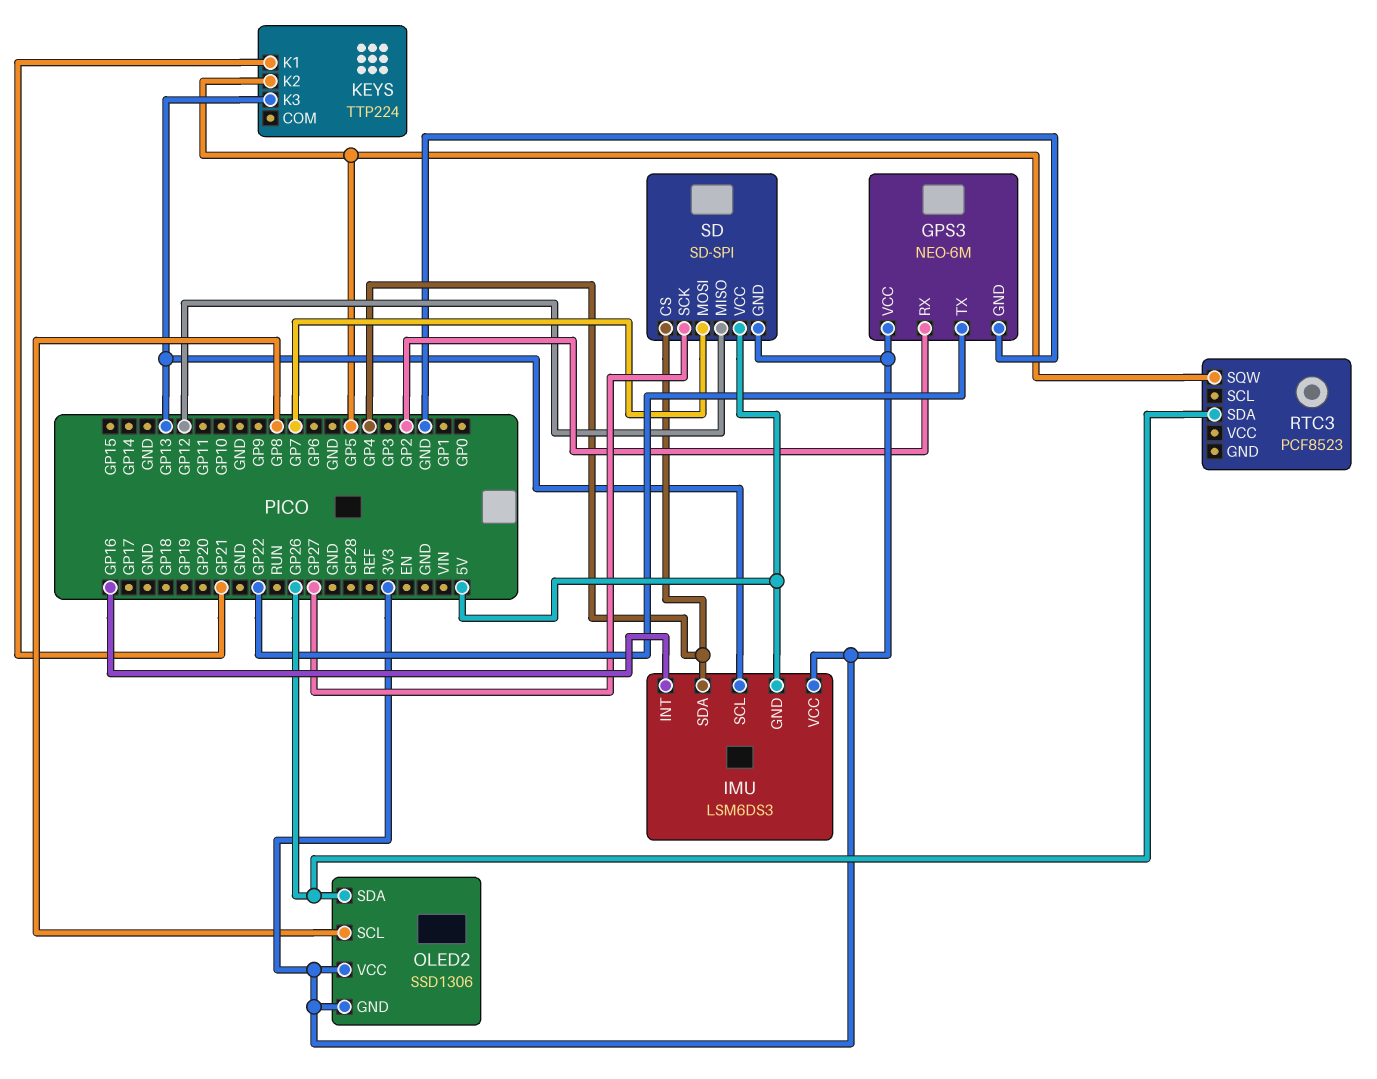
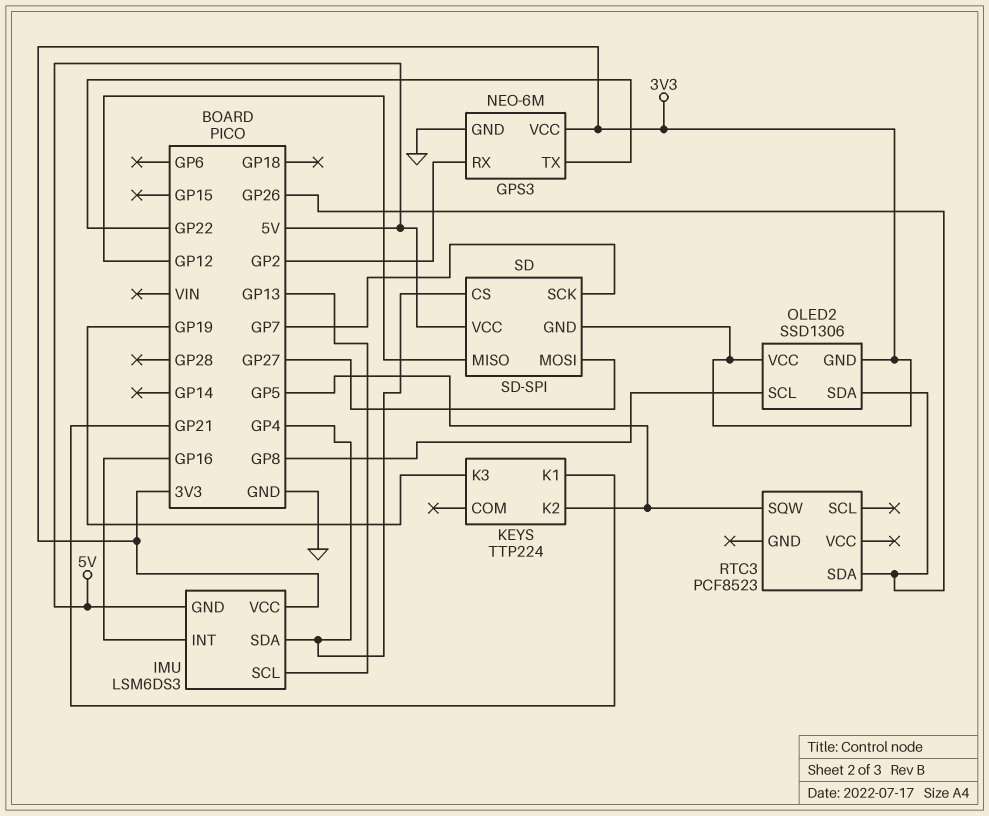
KEYS pin K3: GP13 -> GP19
SD pin MOSI: GP7 -> GP27
SD pin SCK: GP27 -> GP7

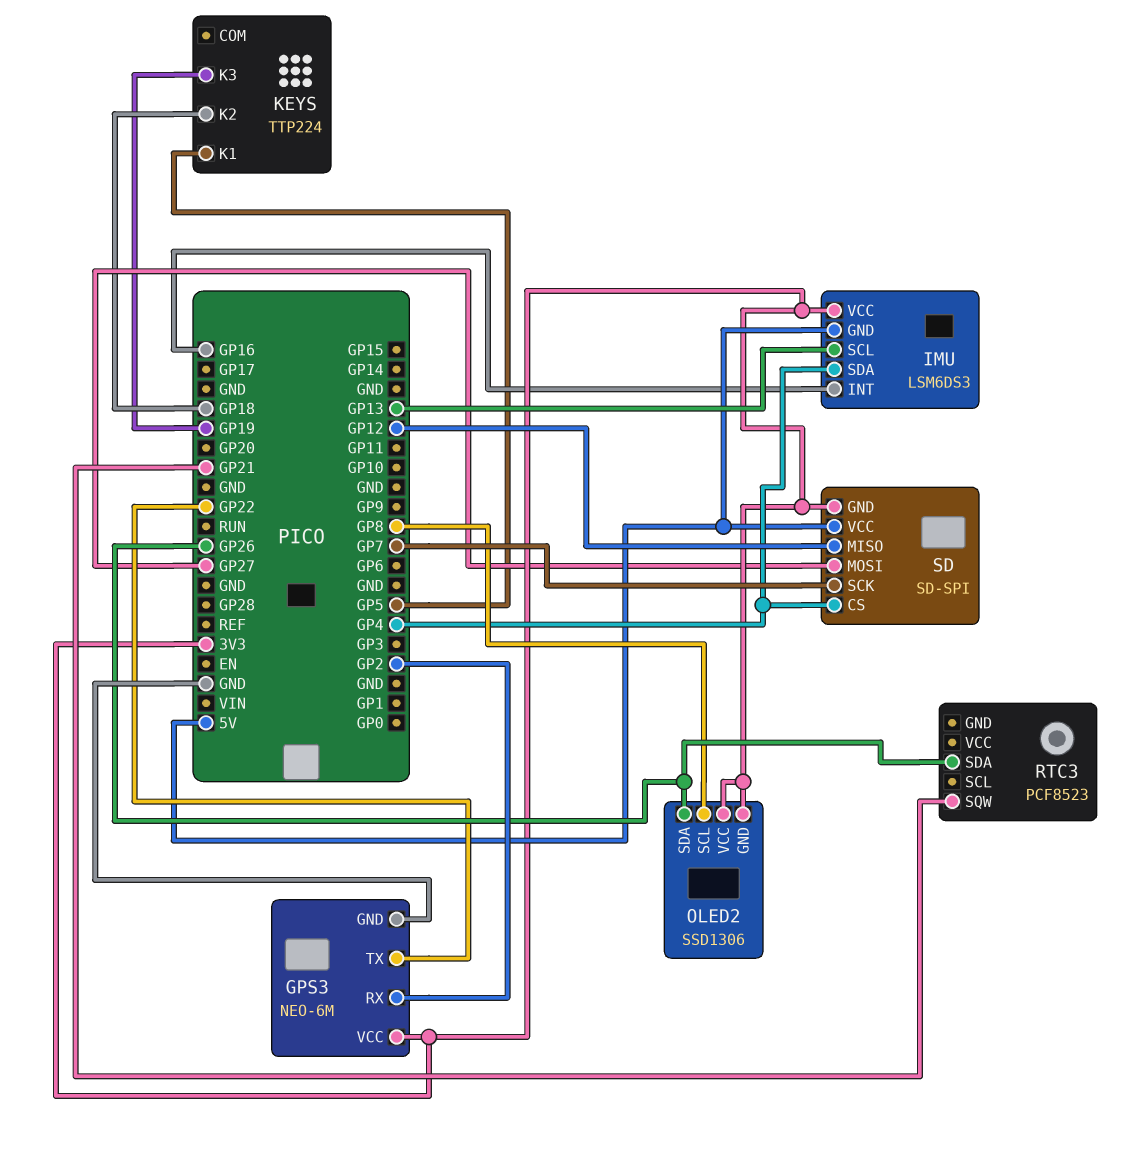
KEYS pin K1: GP21 -> GP5
KEYS pin K2: GP5 -> GP18
RTC3 pin SQW: GP5 -> GP21

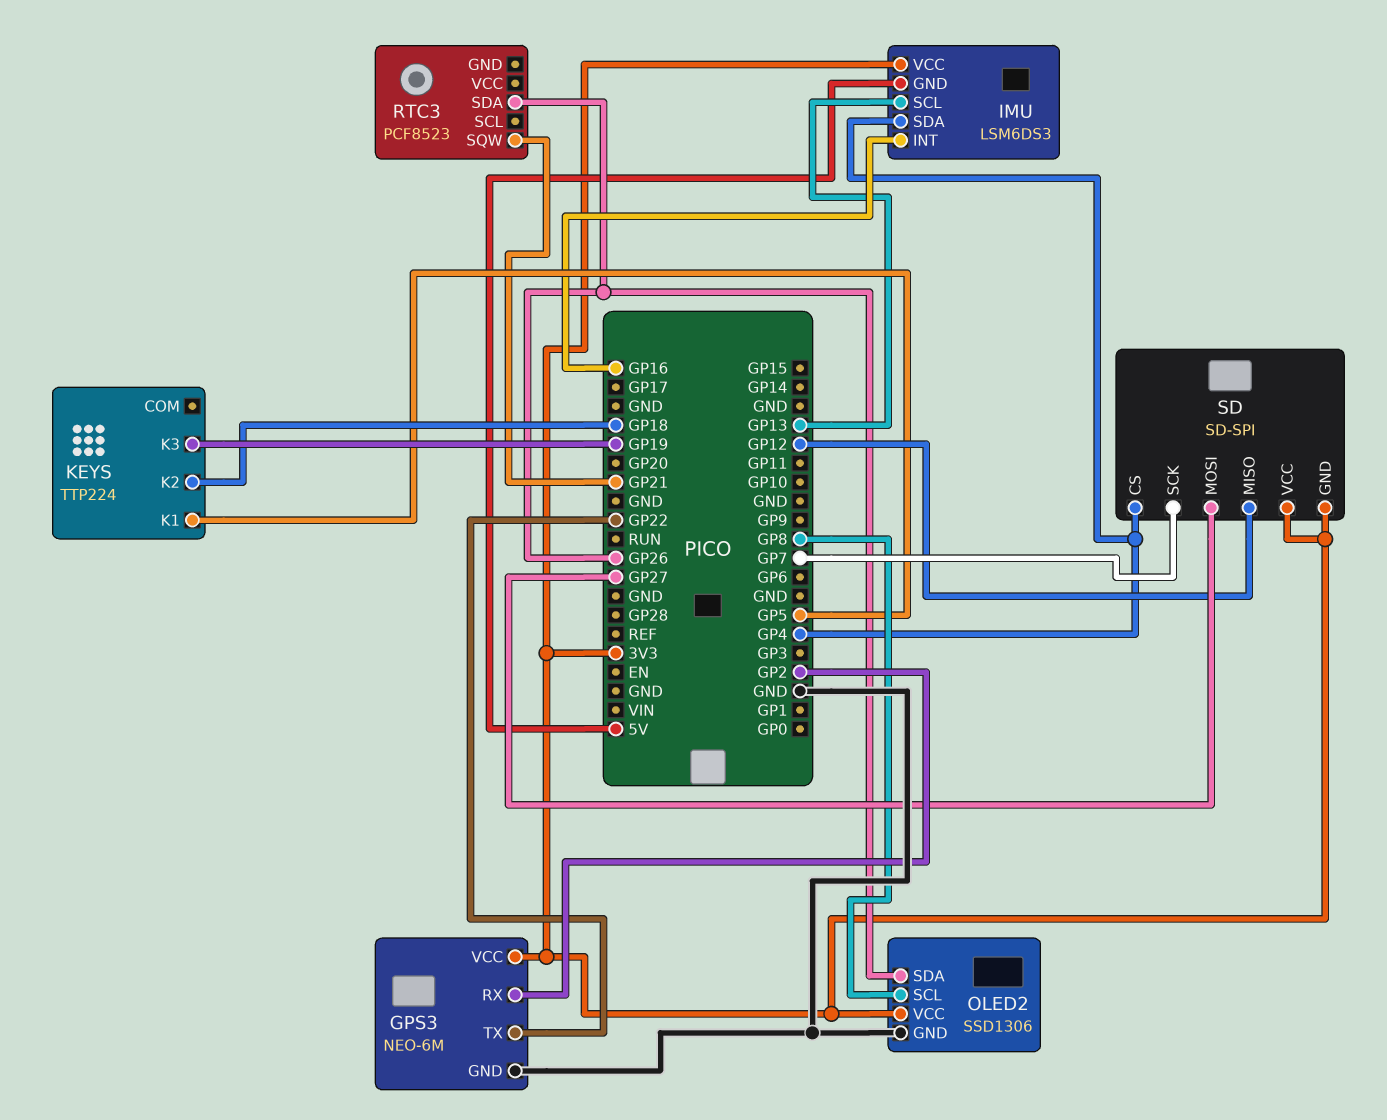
OLED2 pin GND: 3V3 -> GND
SD pin VCC: 5V -> 3V3

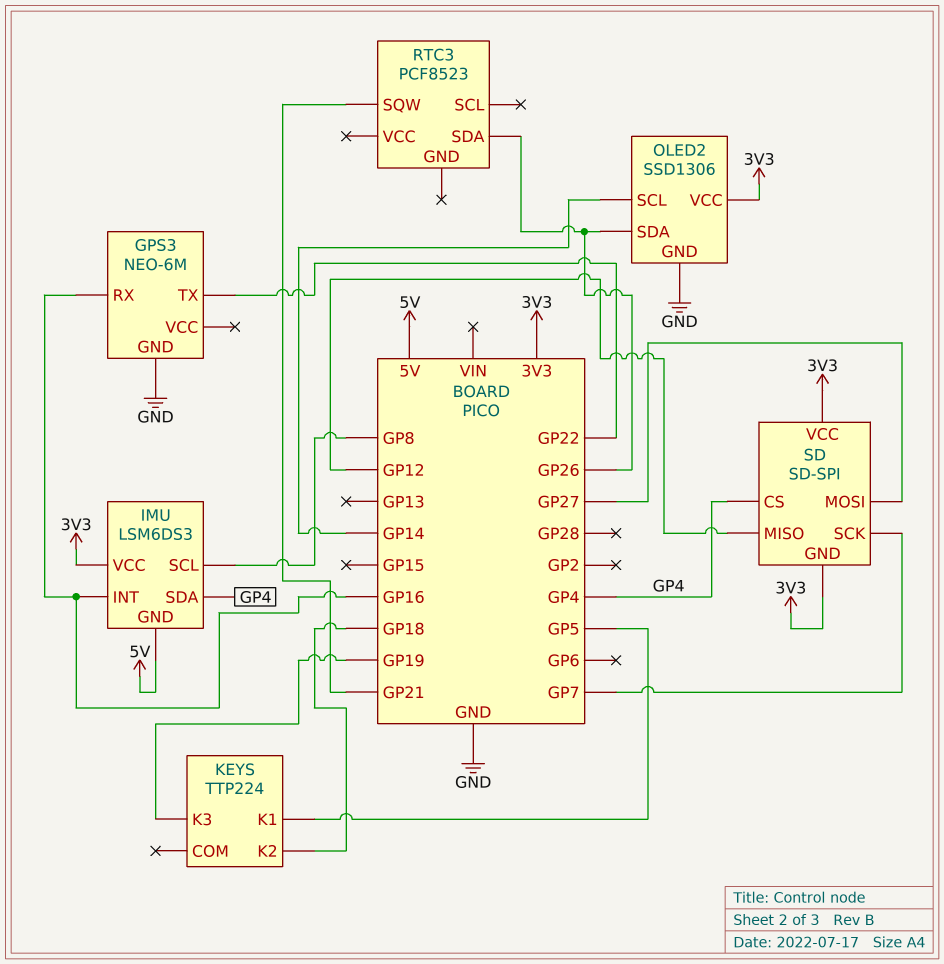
GPS3 pin RX: GP2 -> GP16
GPS3 pin VCC: 3V3 -> none
IMU pin SCL: GP13 -> GP8
OLED2 pin SCL: GP8 -> GP14

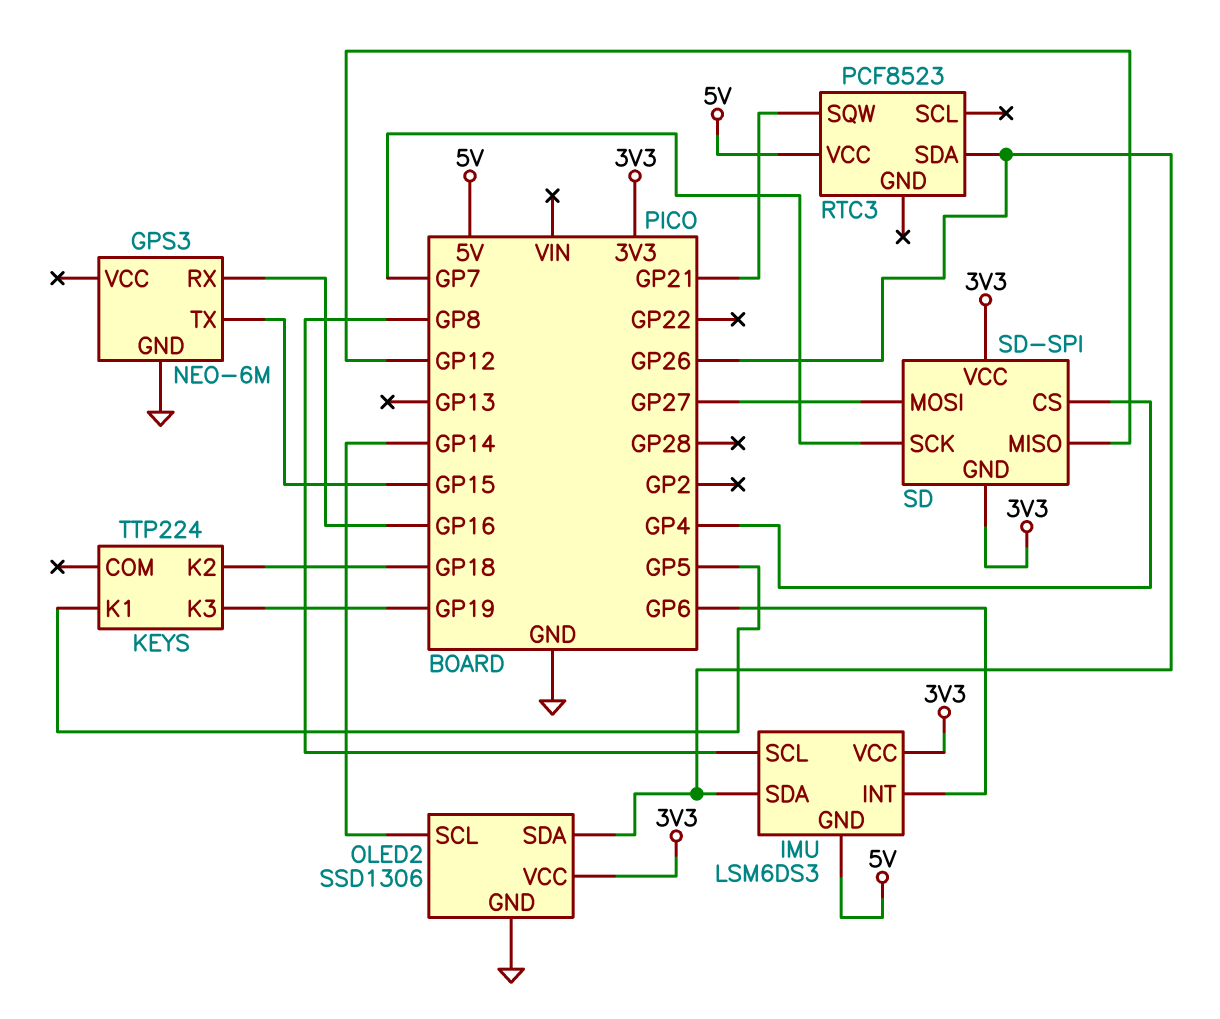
GPS3 pin TX: GP22 -> GP15
IMU pin INT: GP16 -> GP6
IMU pin SDA: GP4 -> GP26
RTC3 pin VCC: none -> 5V

